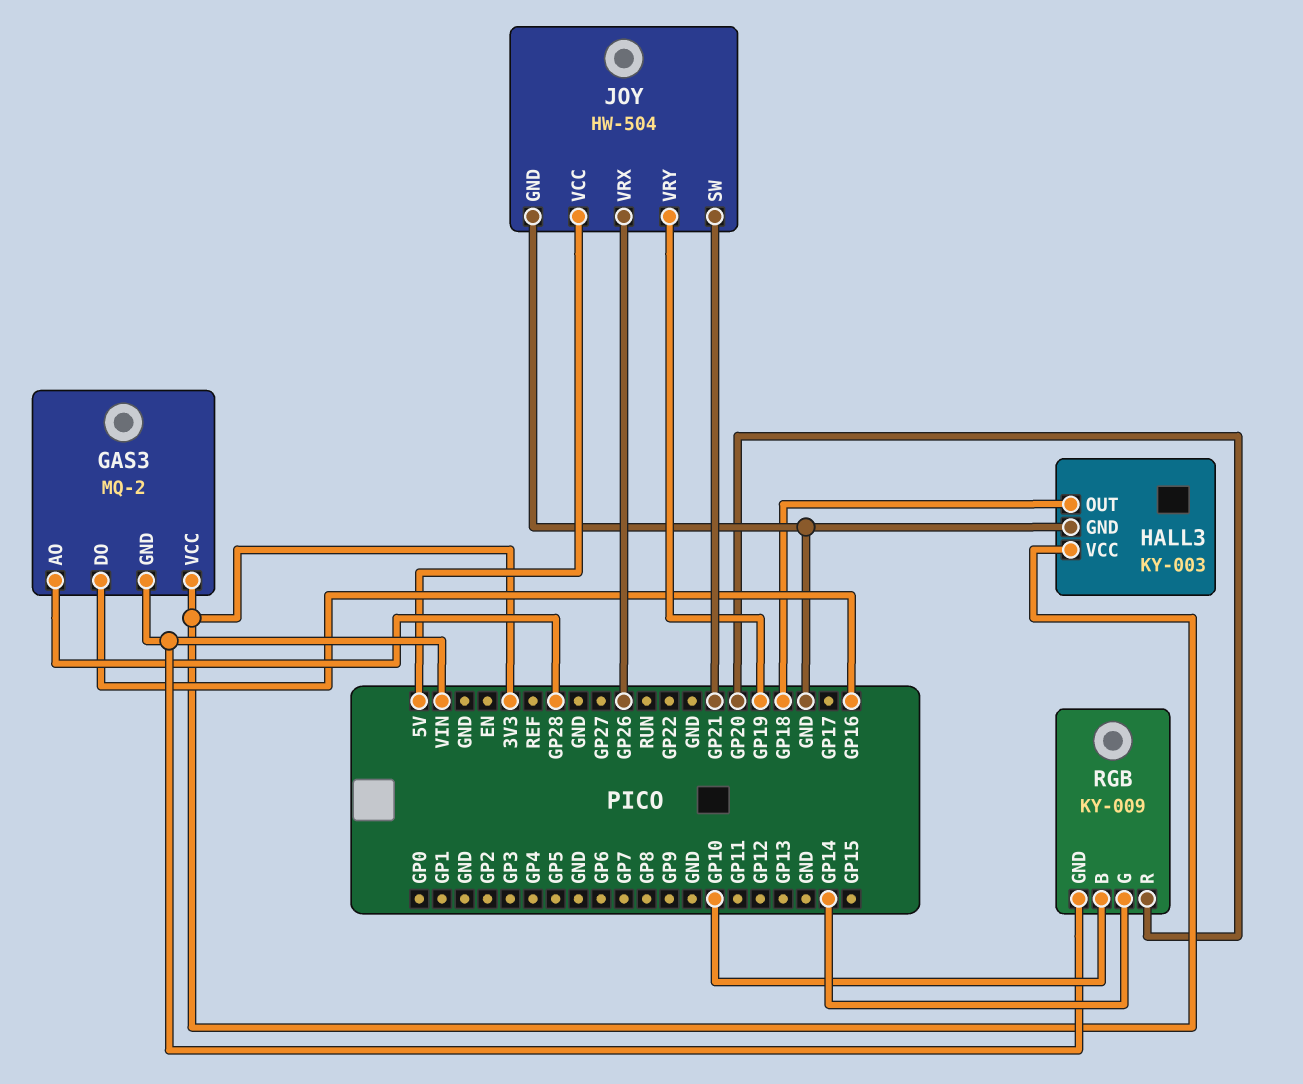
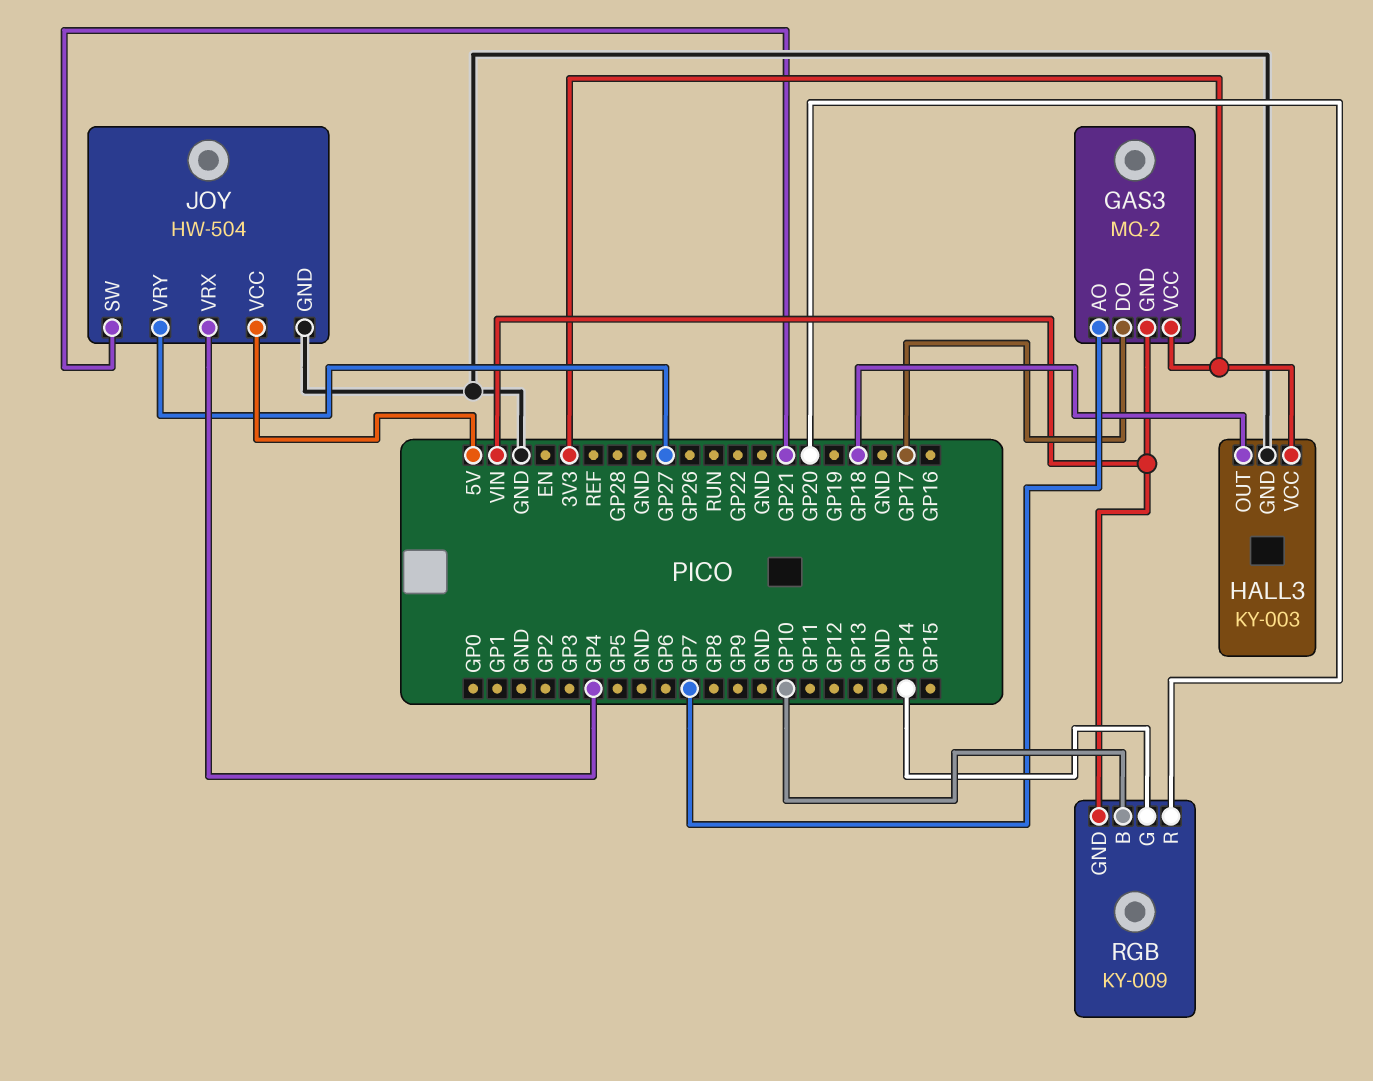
GAS3 pin AO: GP28 -> GP7
GAS3 pin DO: GP16 -> GP17
JOY pin VRX: GP26 -> GP4
JOY pin VRY: GP19 -> GP27

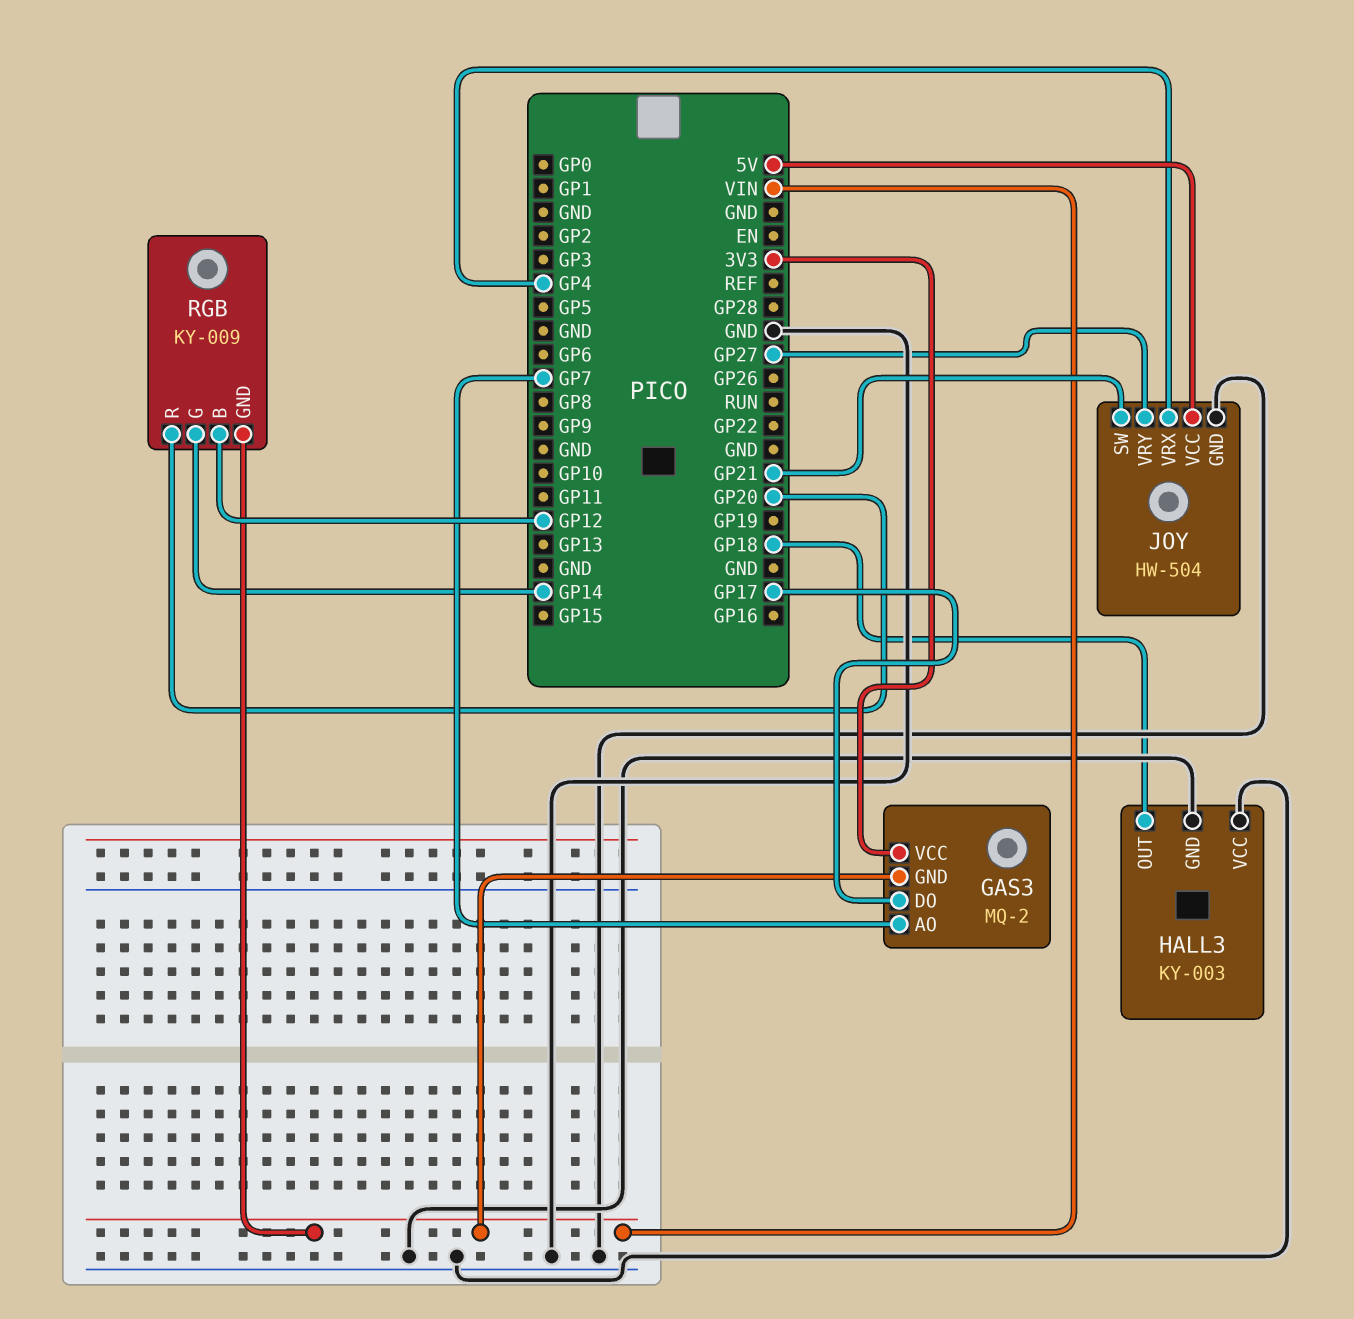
HALL3 pin VCC: 3V3 -> GND
RGB pin B: GP10 -> GP12

